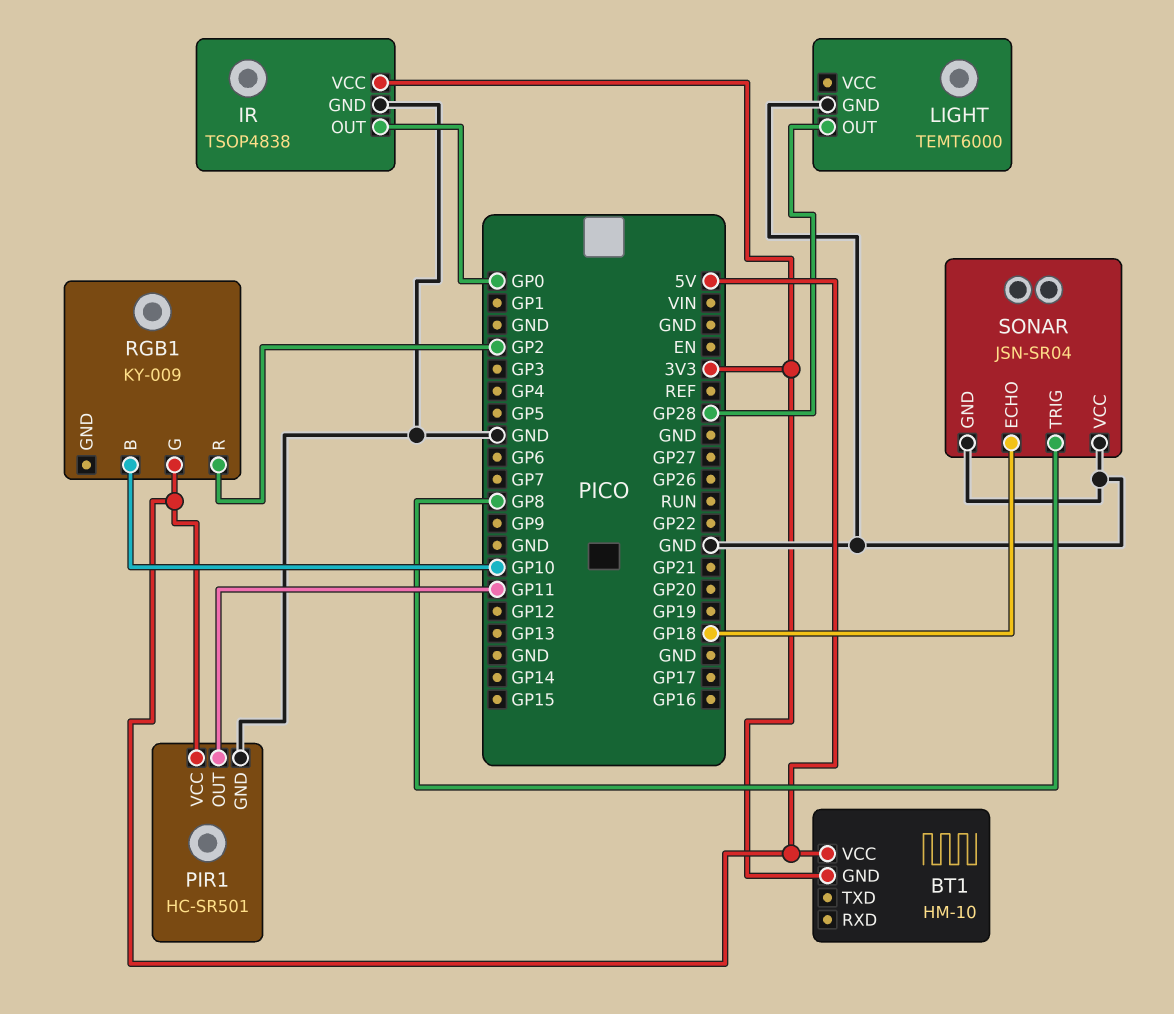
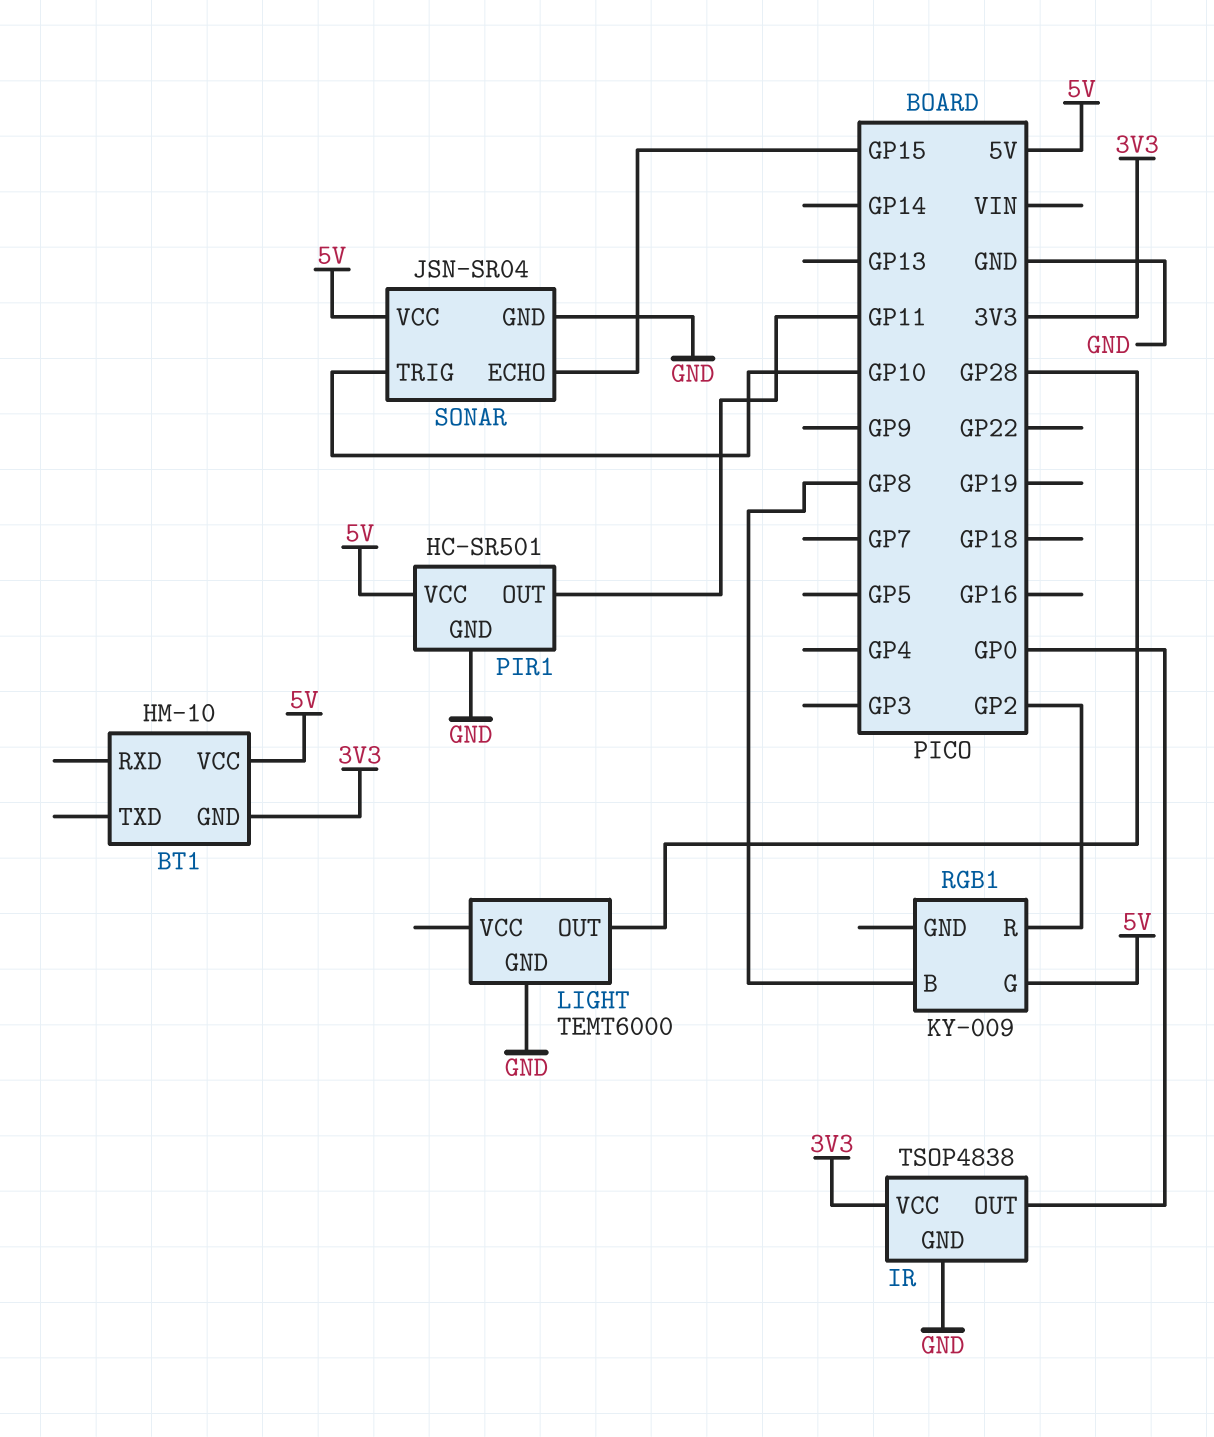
RGB1 pin B: GP10 -> GP8
SONAR pin ECHO: GP18 -> GP15
SONAR pin TRIG: GP8 -> GP10
SONAR pin VCC: GND -> 5V

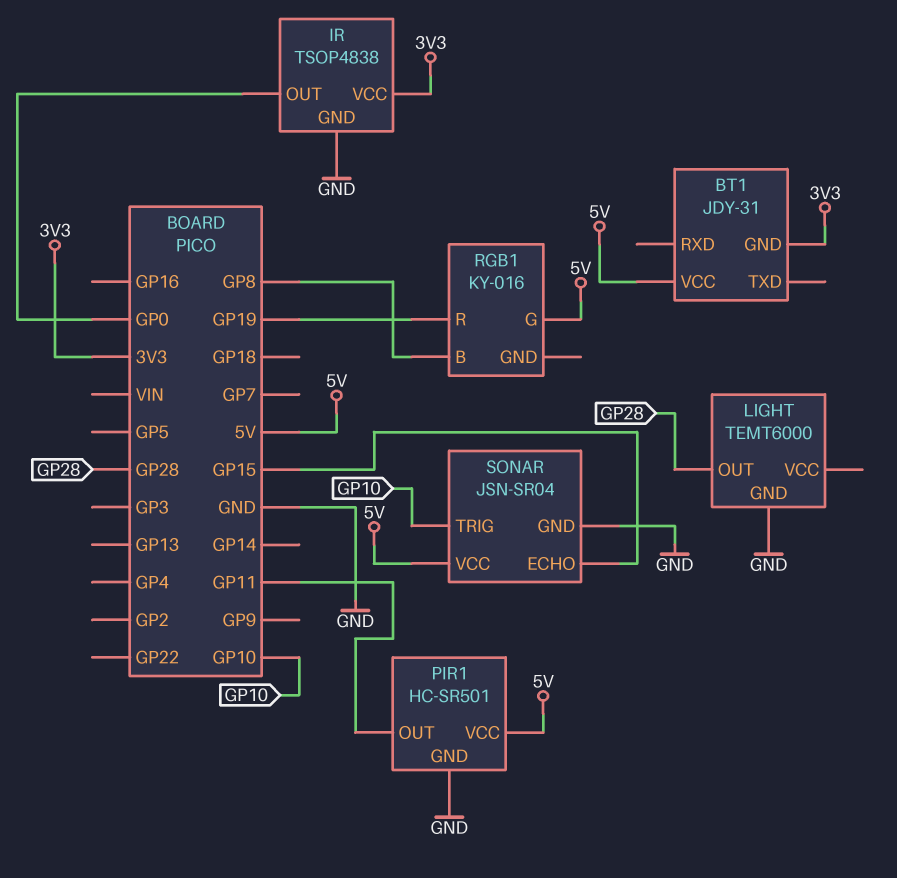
BT1: HM-10 -> JDY-31
RGB1: KY-009 -> KY-016
RGB1 pin R: GP2 -> GP19

